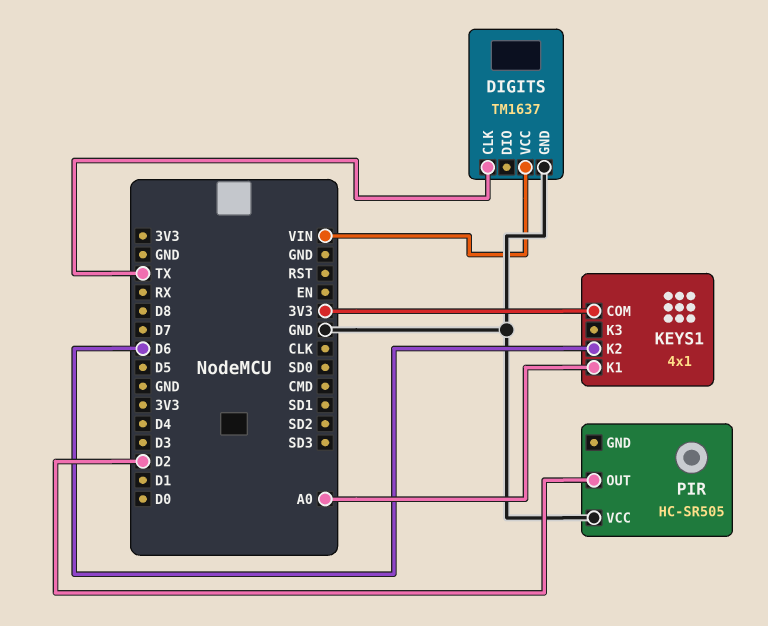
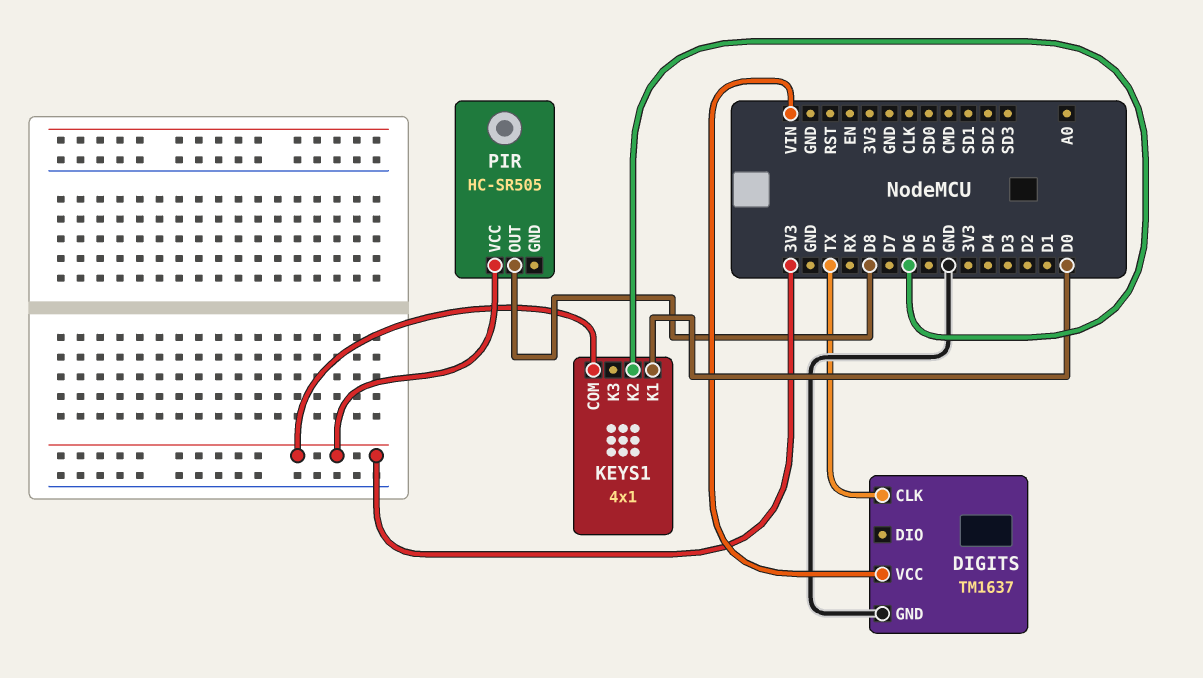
KEYS1 pin K1: A0 -> D0
PIR pin OUT: D2 -> D8
PIR pin VCC: GND -> 3V3

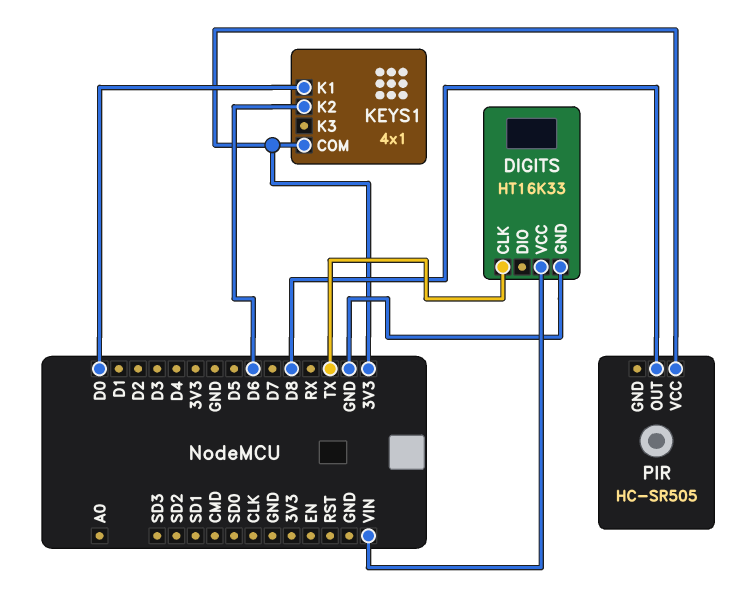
DIGITS: TM1637 -> HT16K33

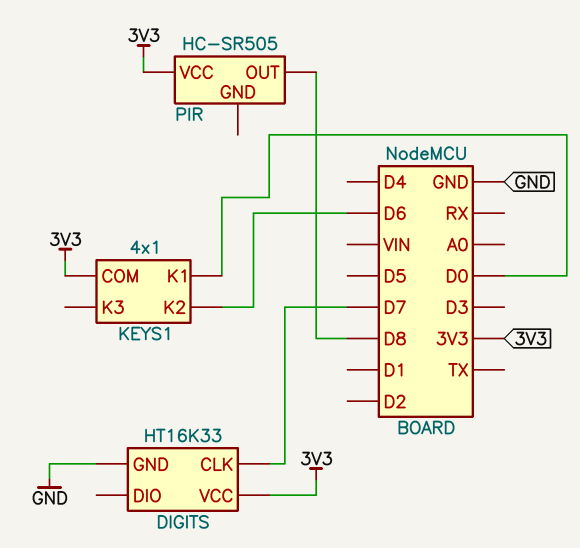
DIGITS pin CLK: TX -> D7
DIGITS pin VCC: VIN -> 3V3

